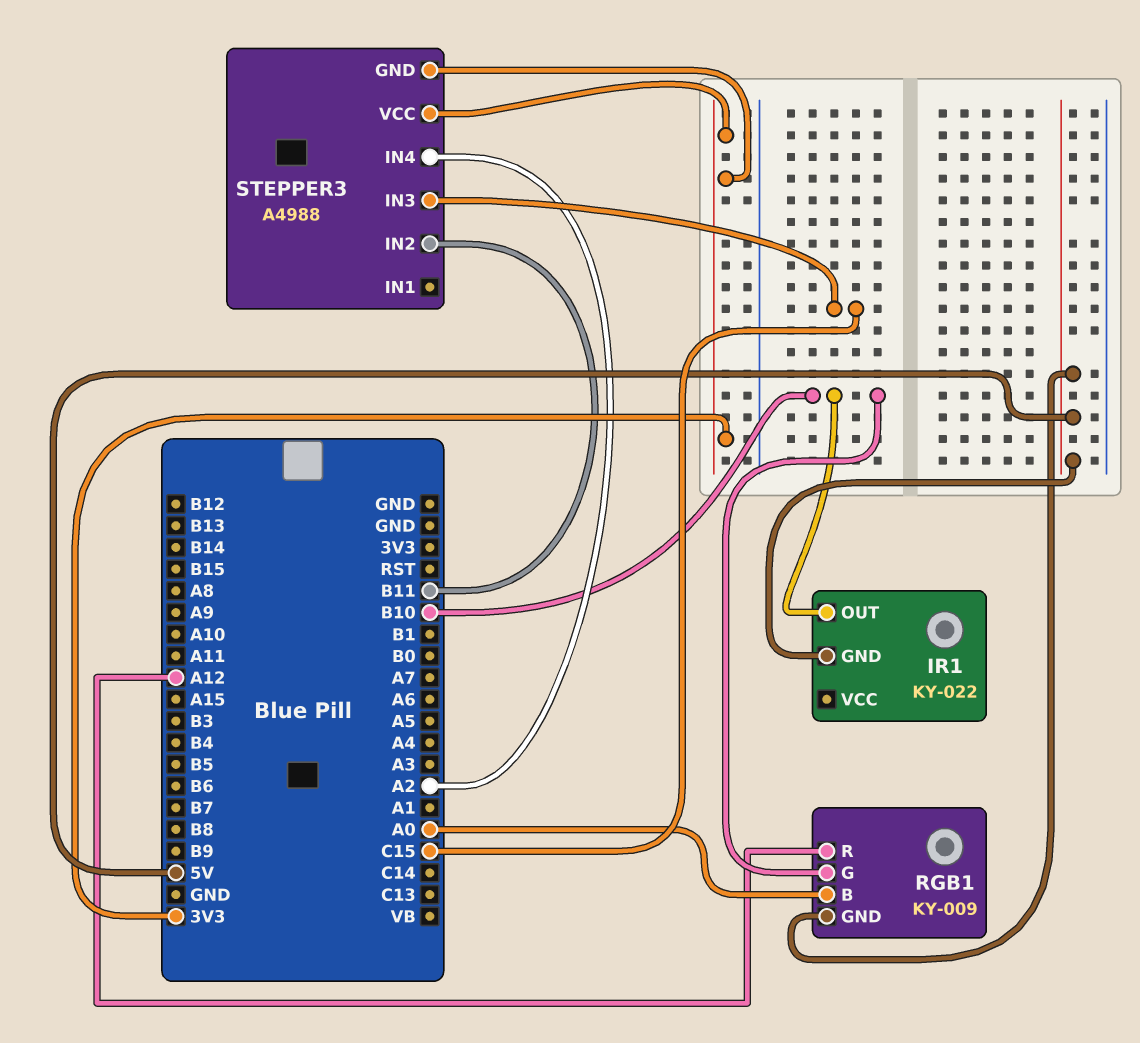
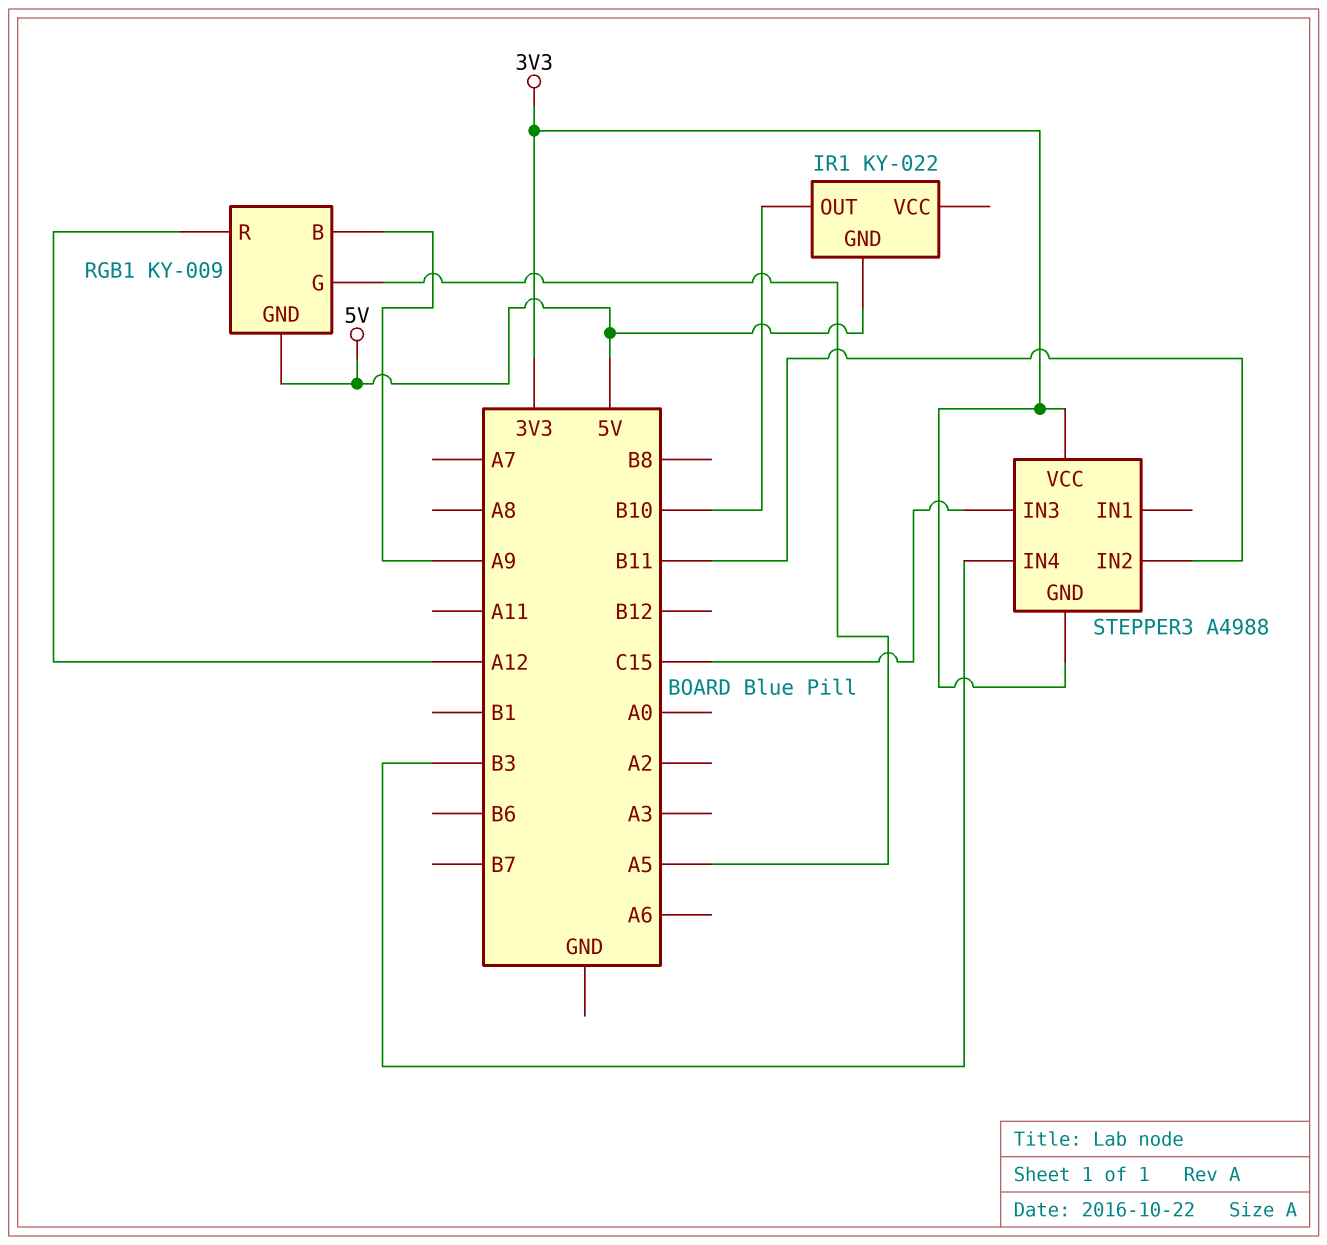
RGB1 pin B: A0 -> A9
RGB1 pin G: B10 -> A5
STEPPER3 pin IN4: A2 -> B3

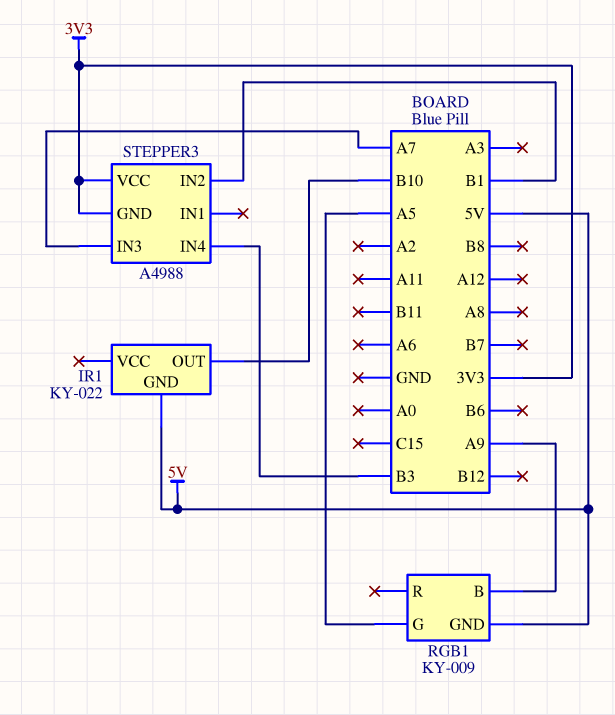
RGB1 pin R: A12 -> none
STEPPER3 pin IN2: B11 -> B1
STEPPER3 pin IN3: C15 -> A7

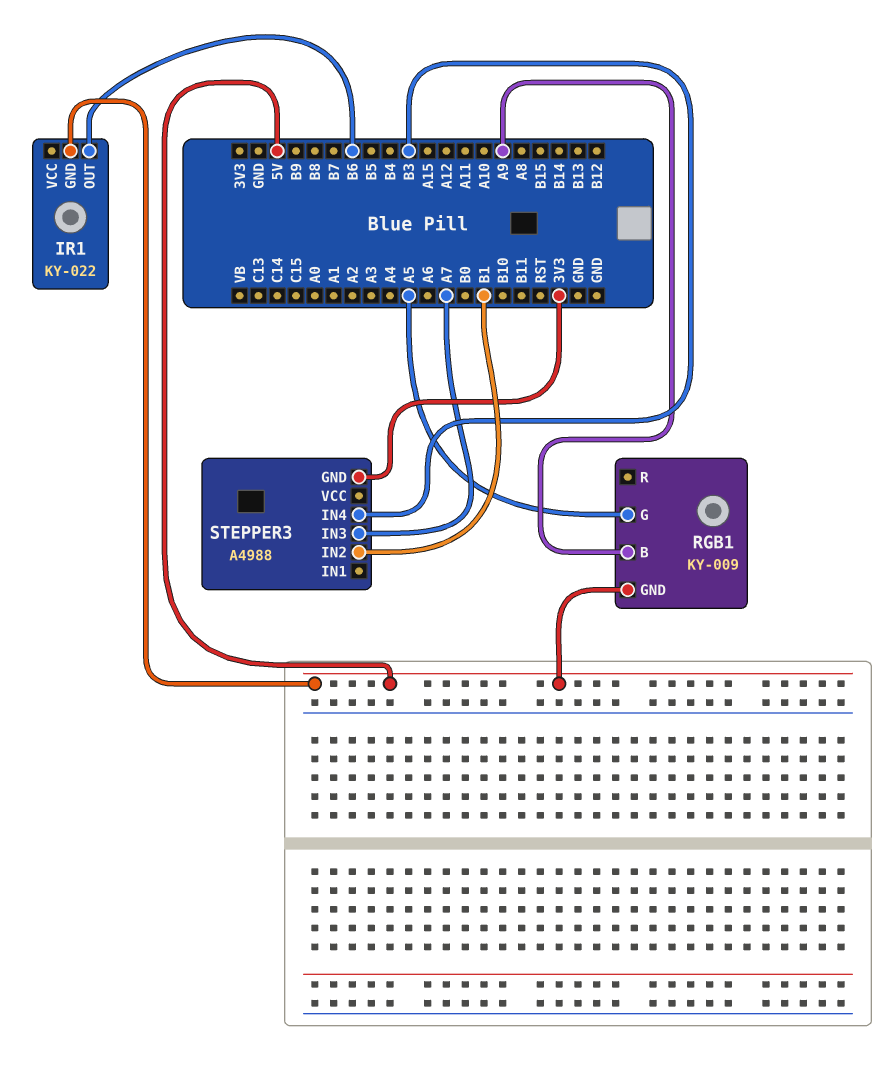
IR1 pin OUT: B10 -> B6
STEPPER3 pin VCC: 3V3 -> none

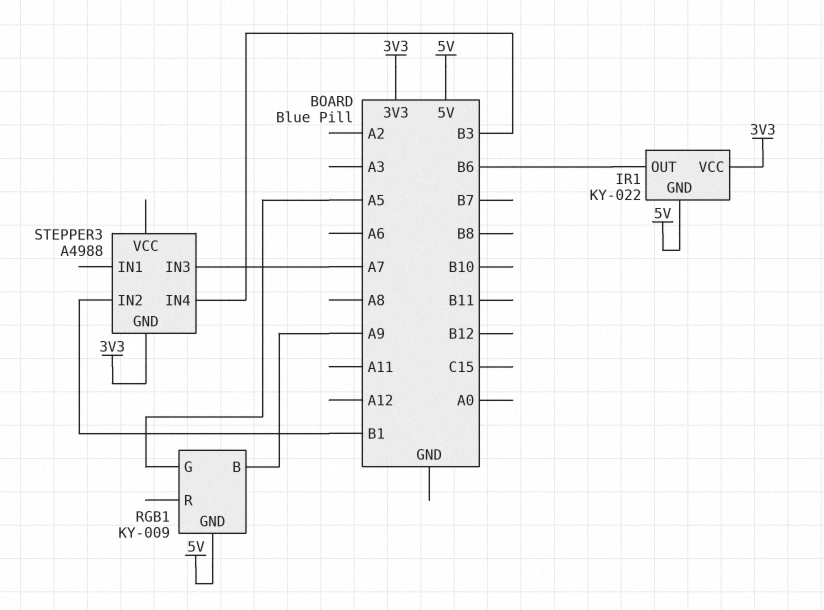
IR1 pin VCC: none -> 3V3

